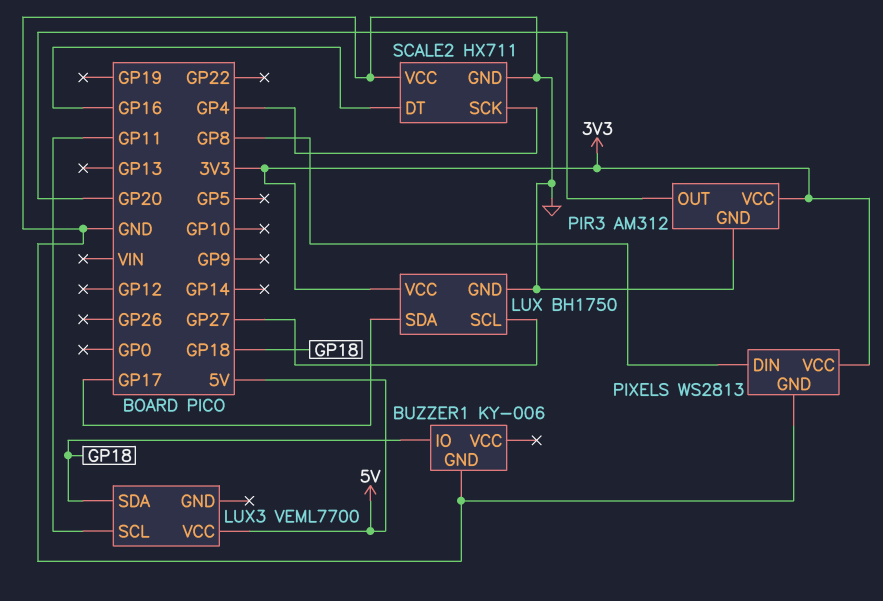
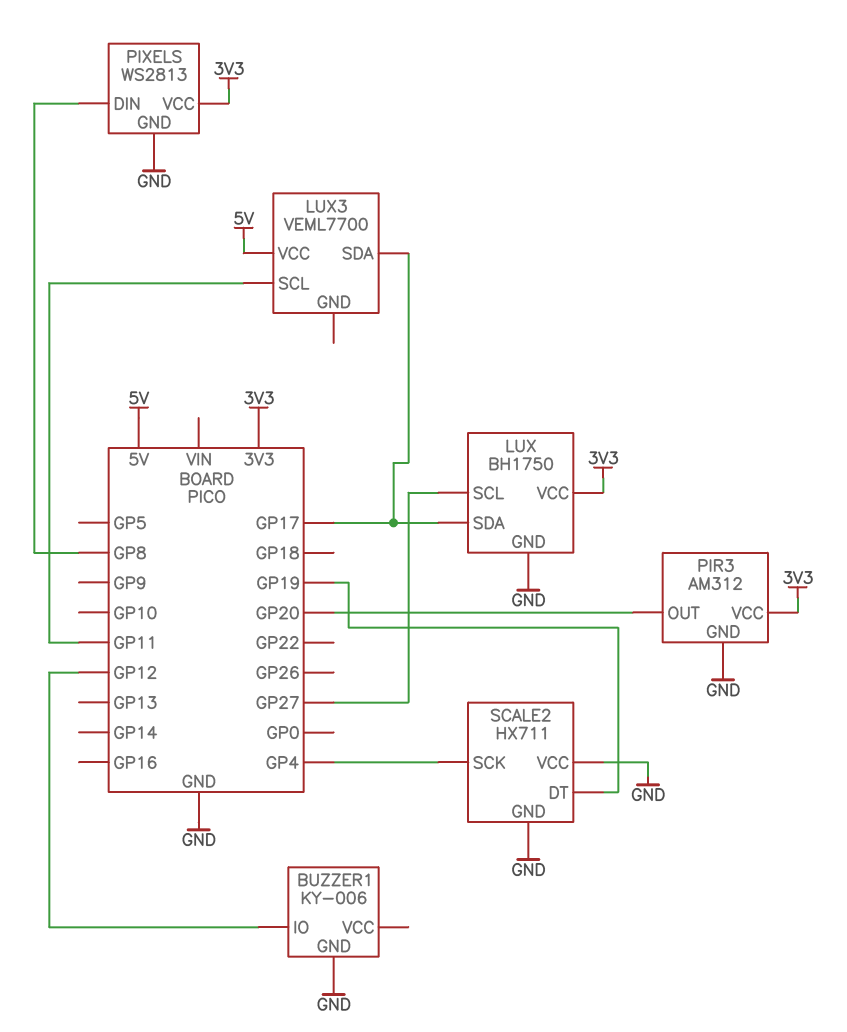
BUZZER1 pin IO: GP18 -> GP12
LUX3 pin SDA: GP18 -> GP17
SCALE2 pin DT: GP16 -> GP19

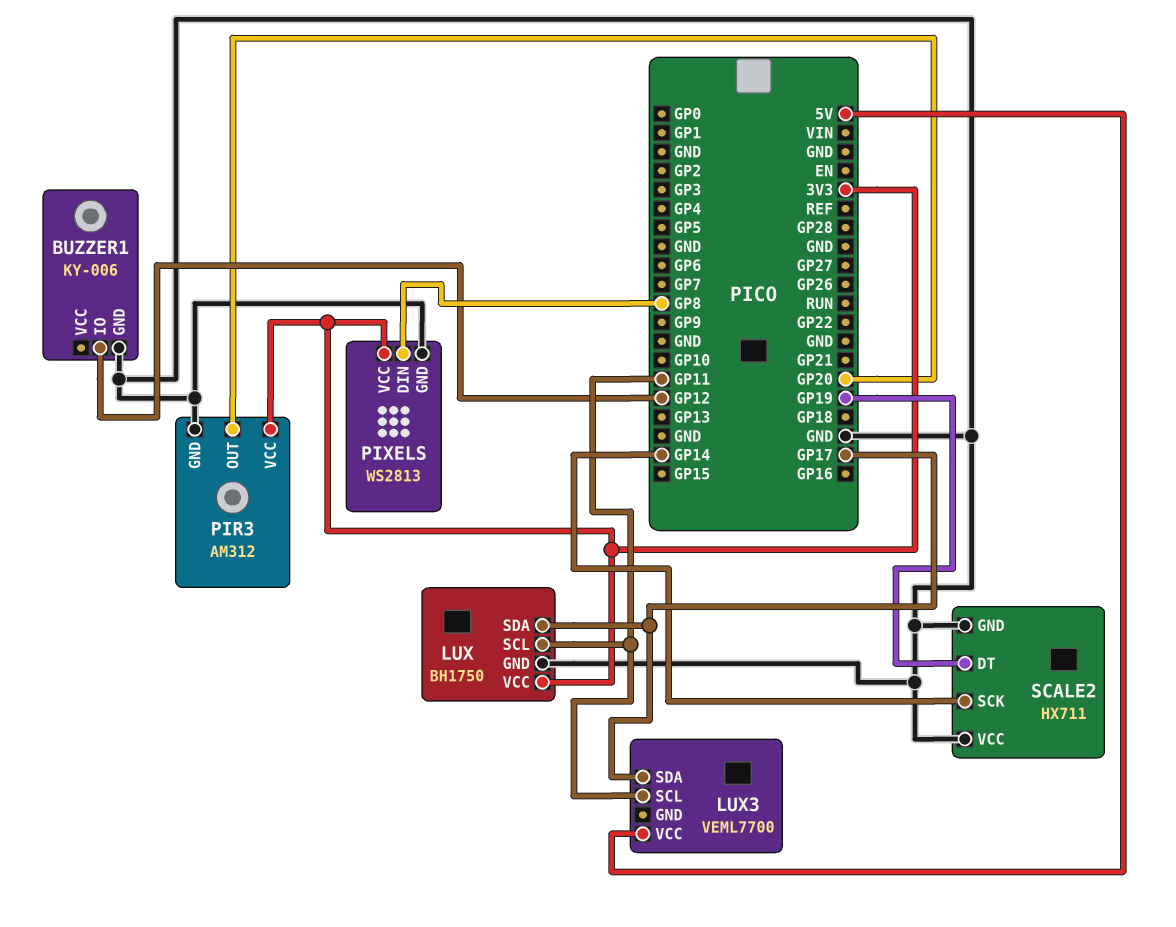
LUX pin SCL: GP27 -> GP11
SCALE2 pin SCK: GP4 -> GP14

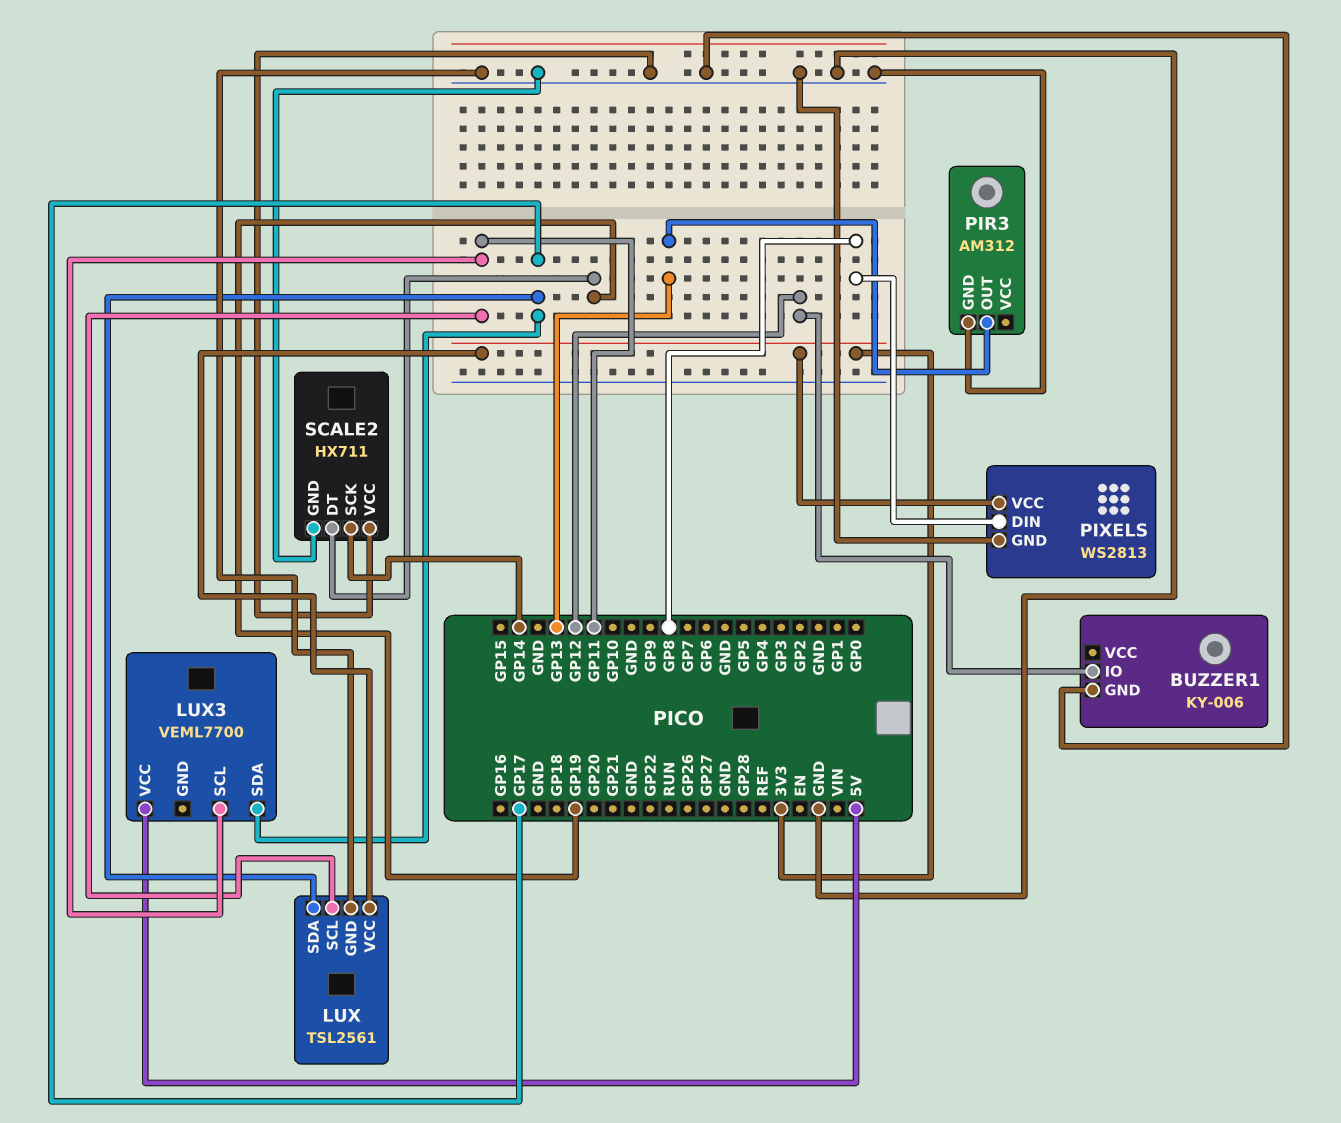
LUX: BH1750 -> TSL2561
PIR3 pin OUT: GP20 -> GP13
PIR3 pin VCC: 3V3 -> none

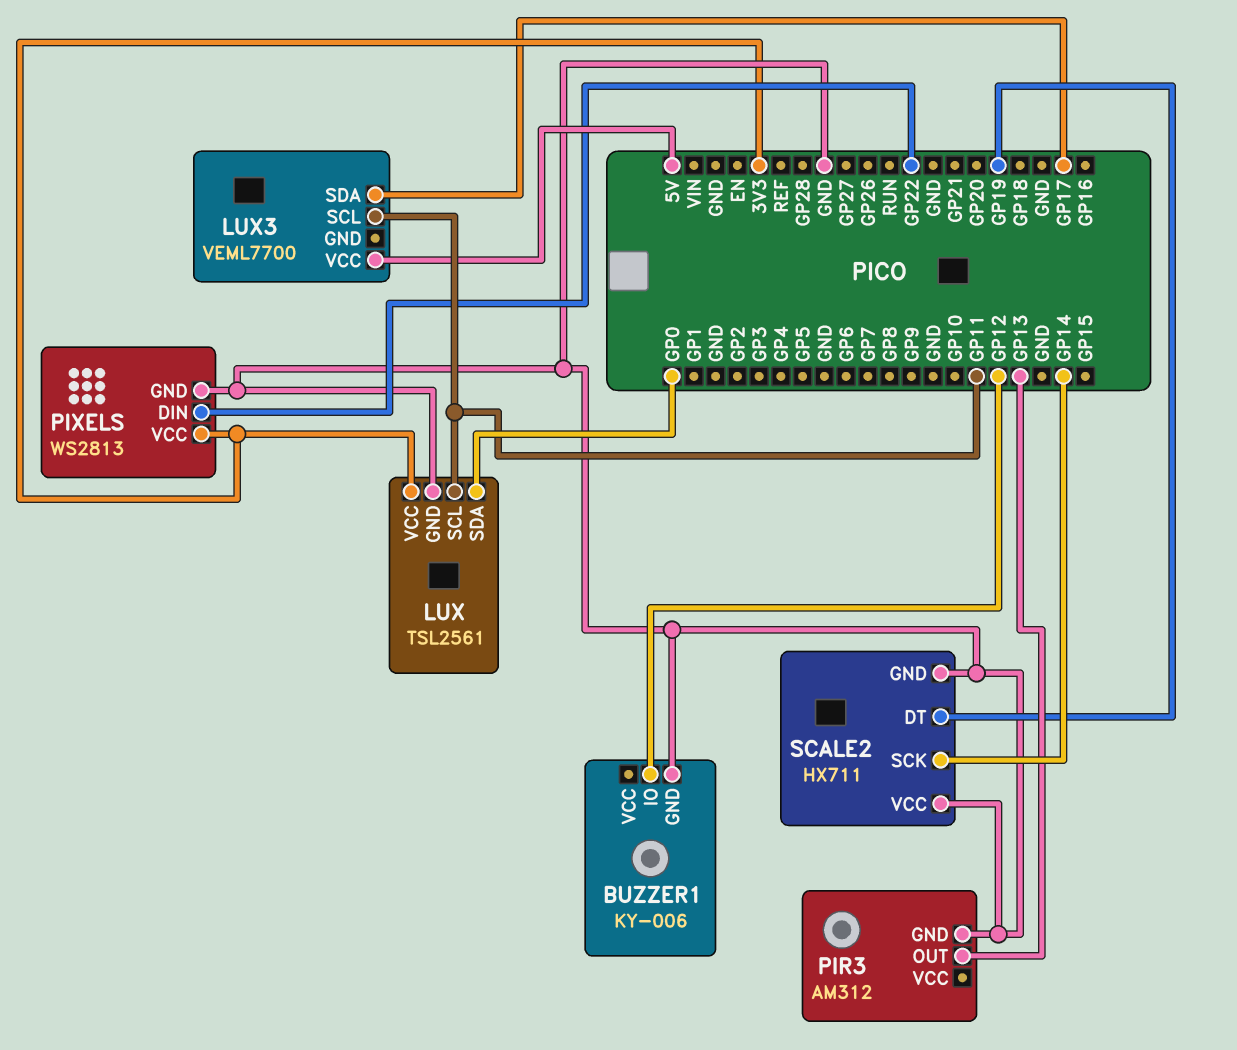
LUX pin SDA: GP17 -> GP0
PIXELS pin DIN: GP8 -> GP22

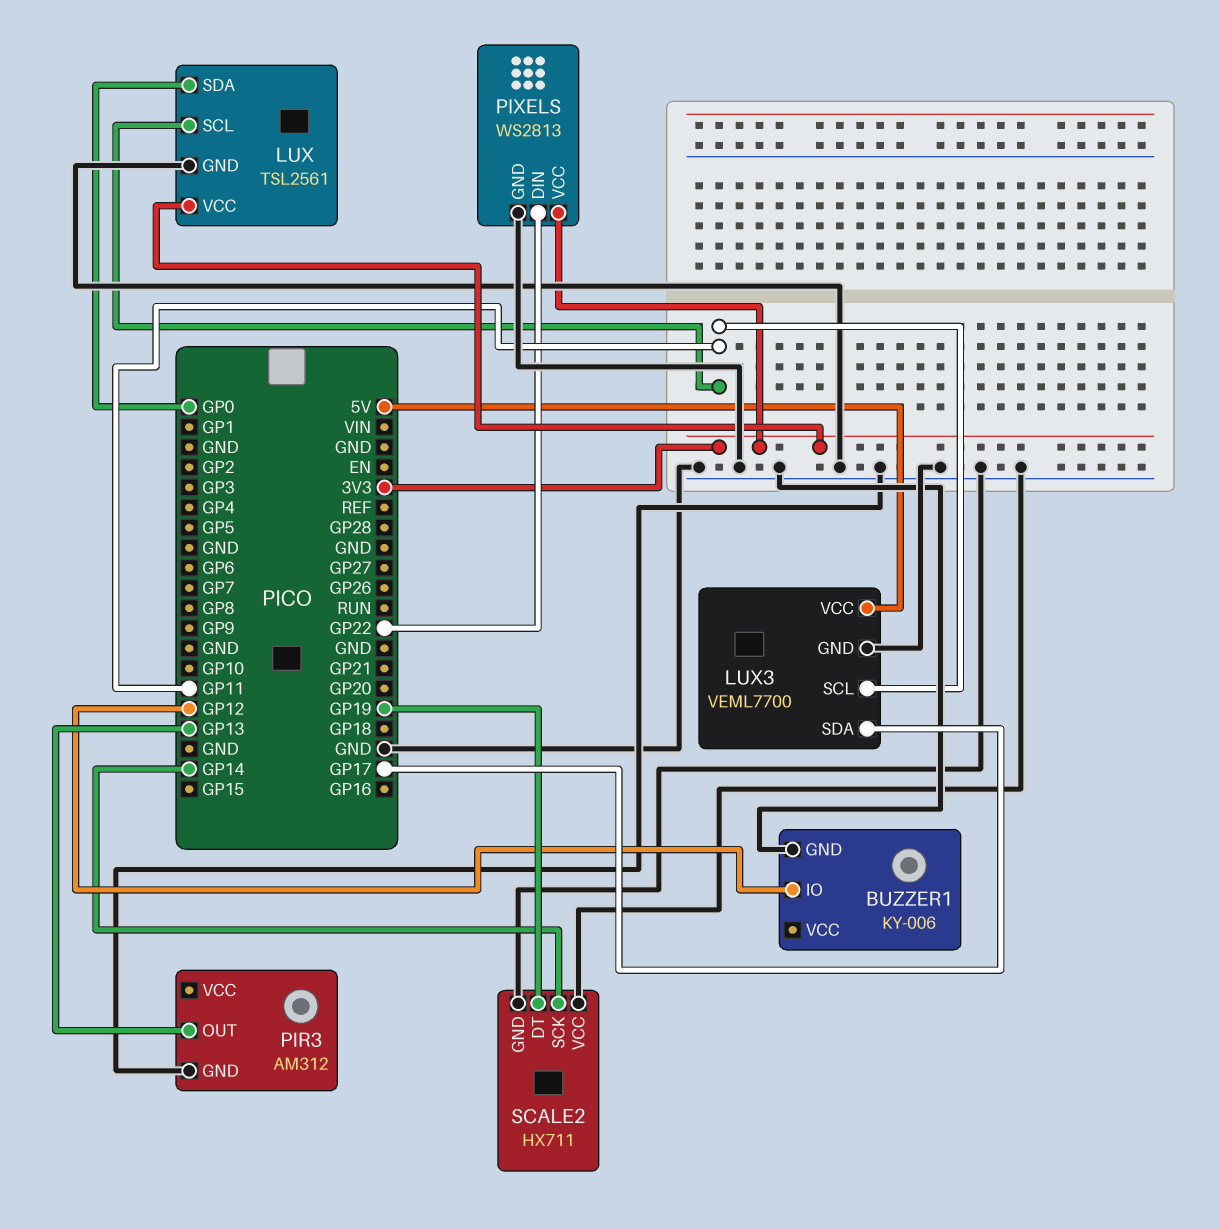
LUX3 pin GND: none -> GND

